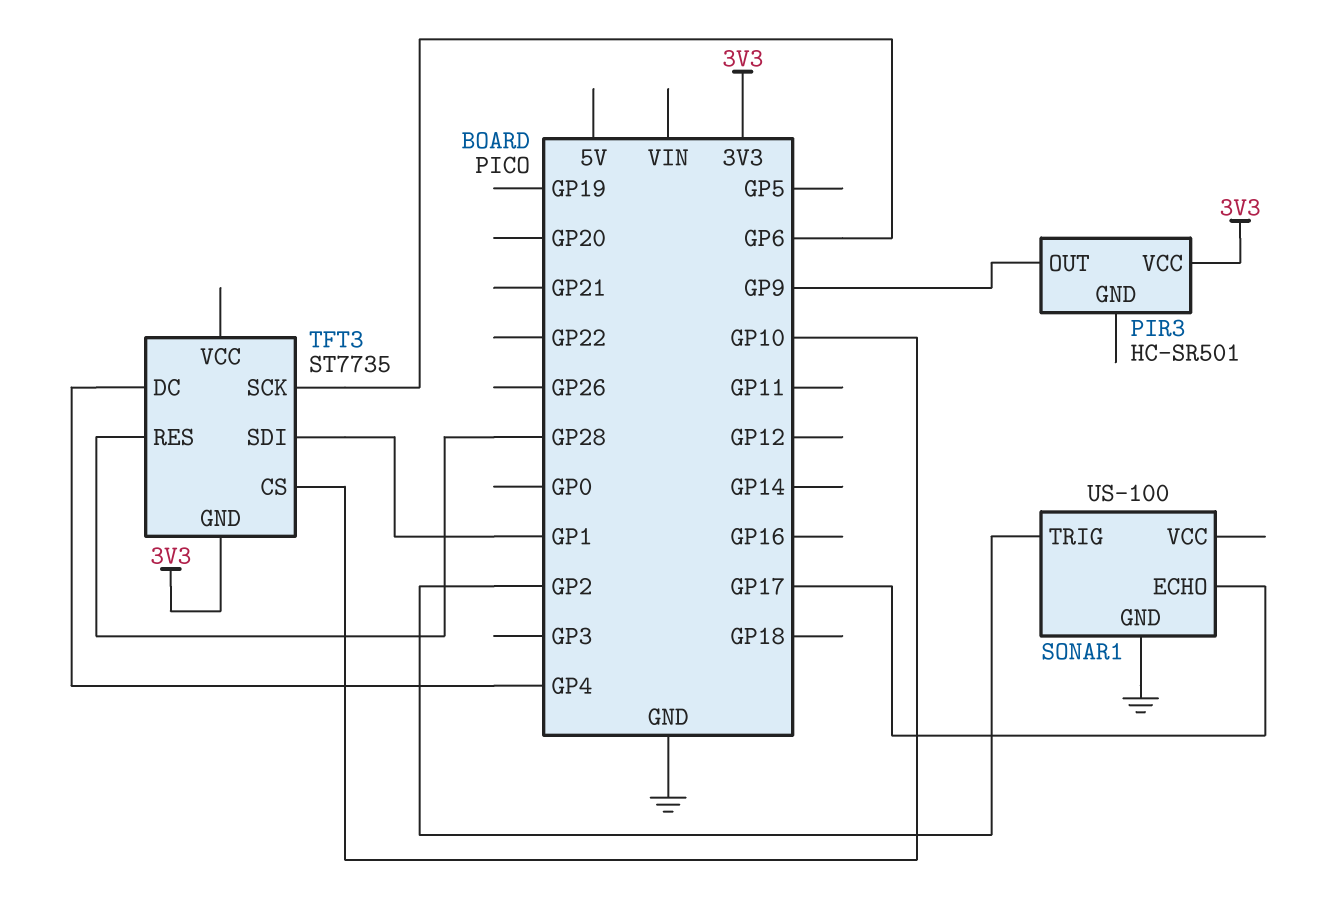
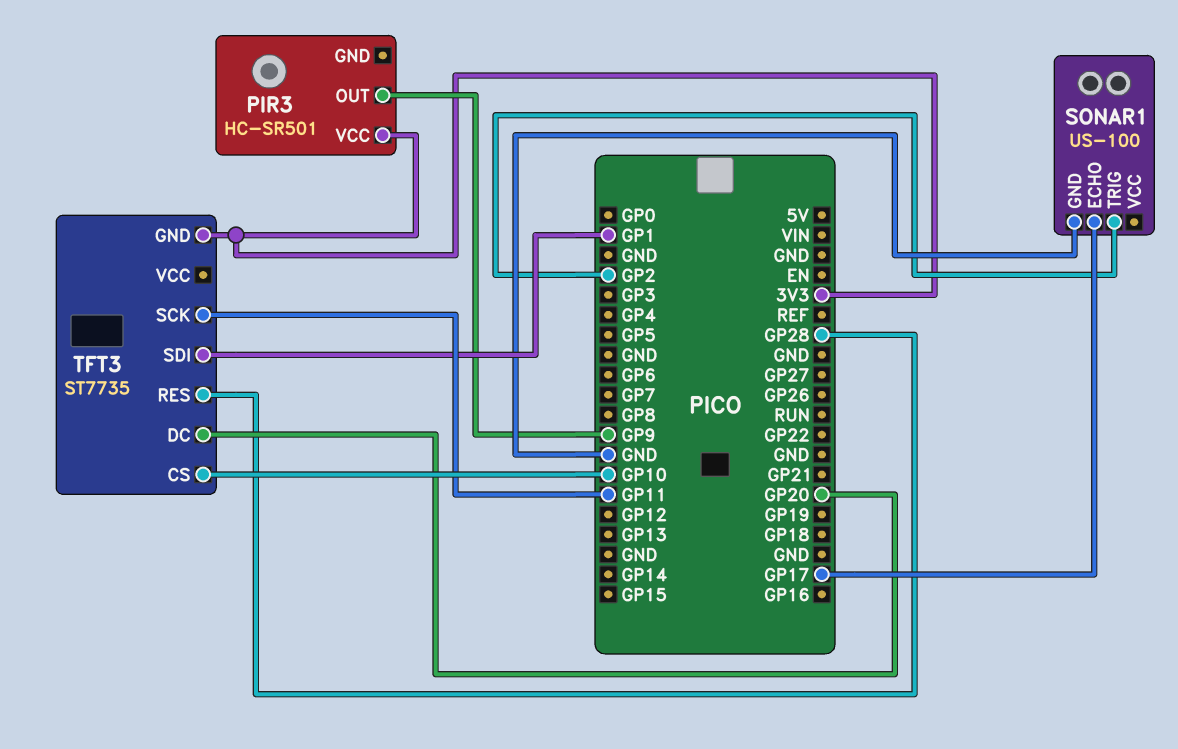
TFT3 pin DC: GP4 -> GP20
TFT3 pin SCK: GP6 -> GP11

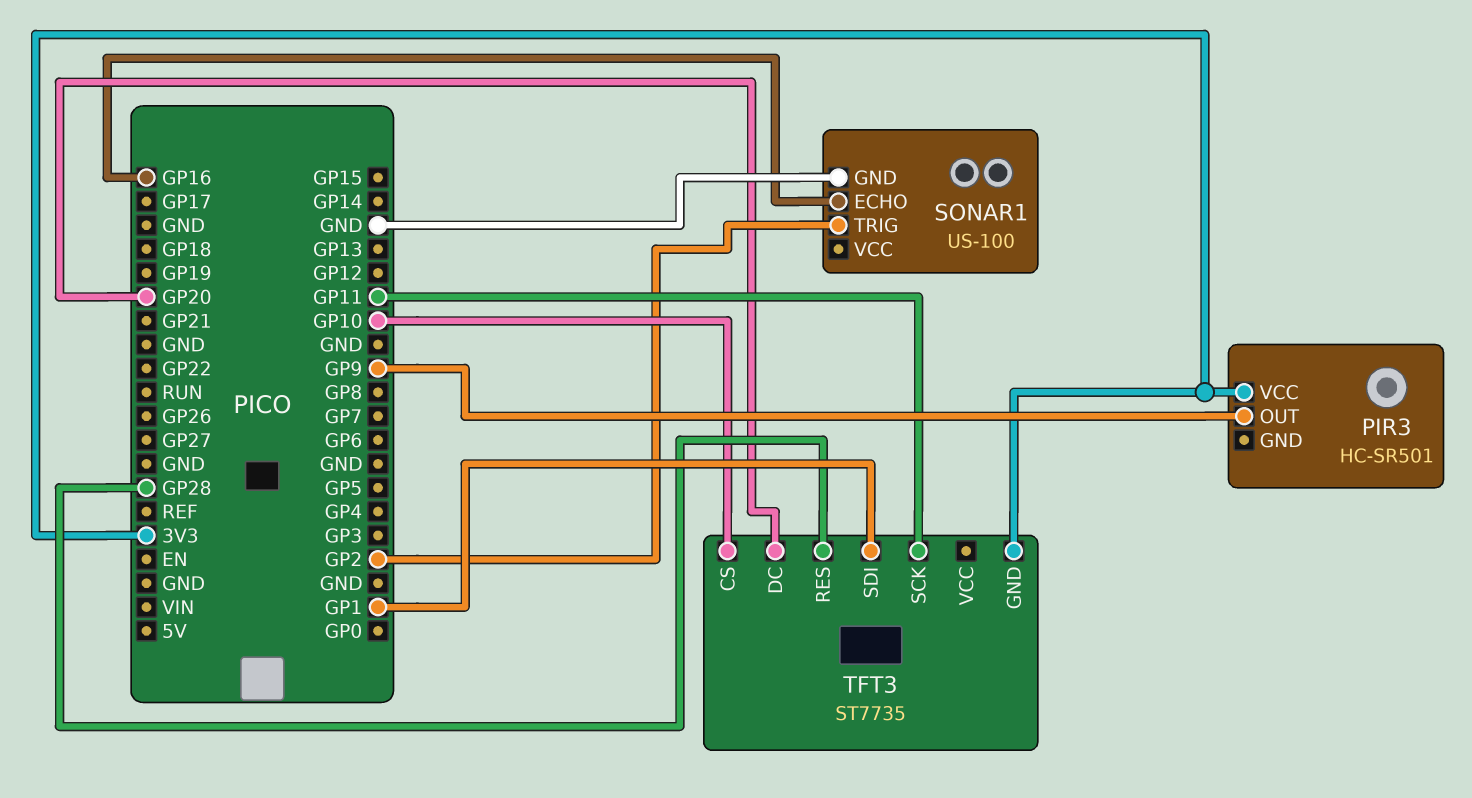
SONAR1 pin ECHO: GP17 -> GP16

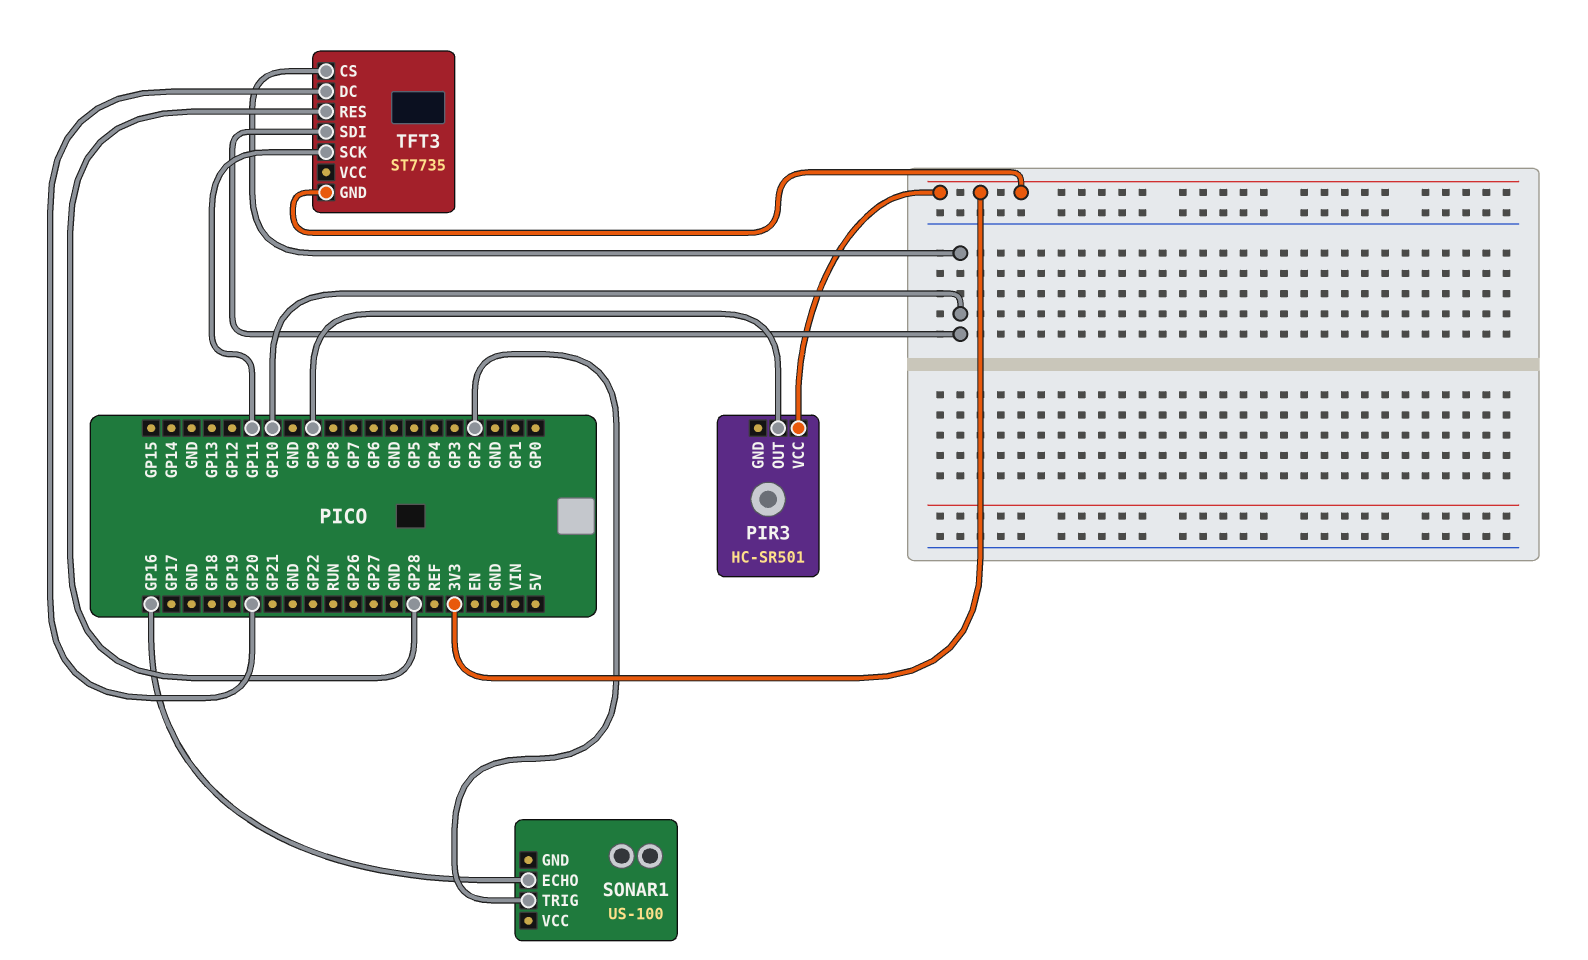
SONAR1 pin GND: GND -> none
TFT3 pin SDI: GP1 -> GP10

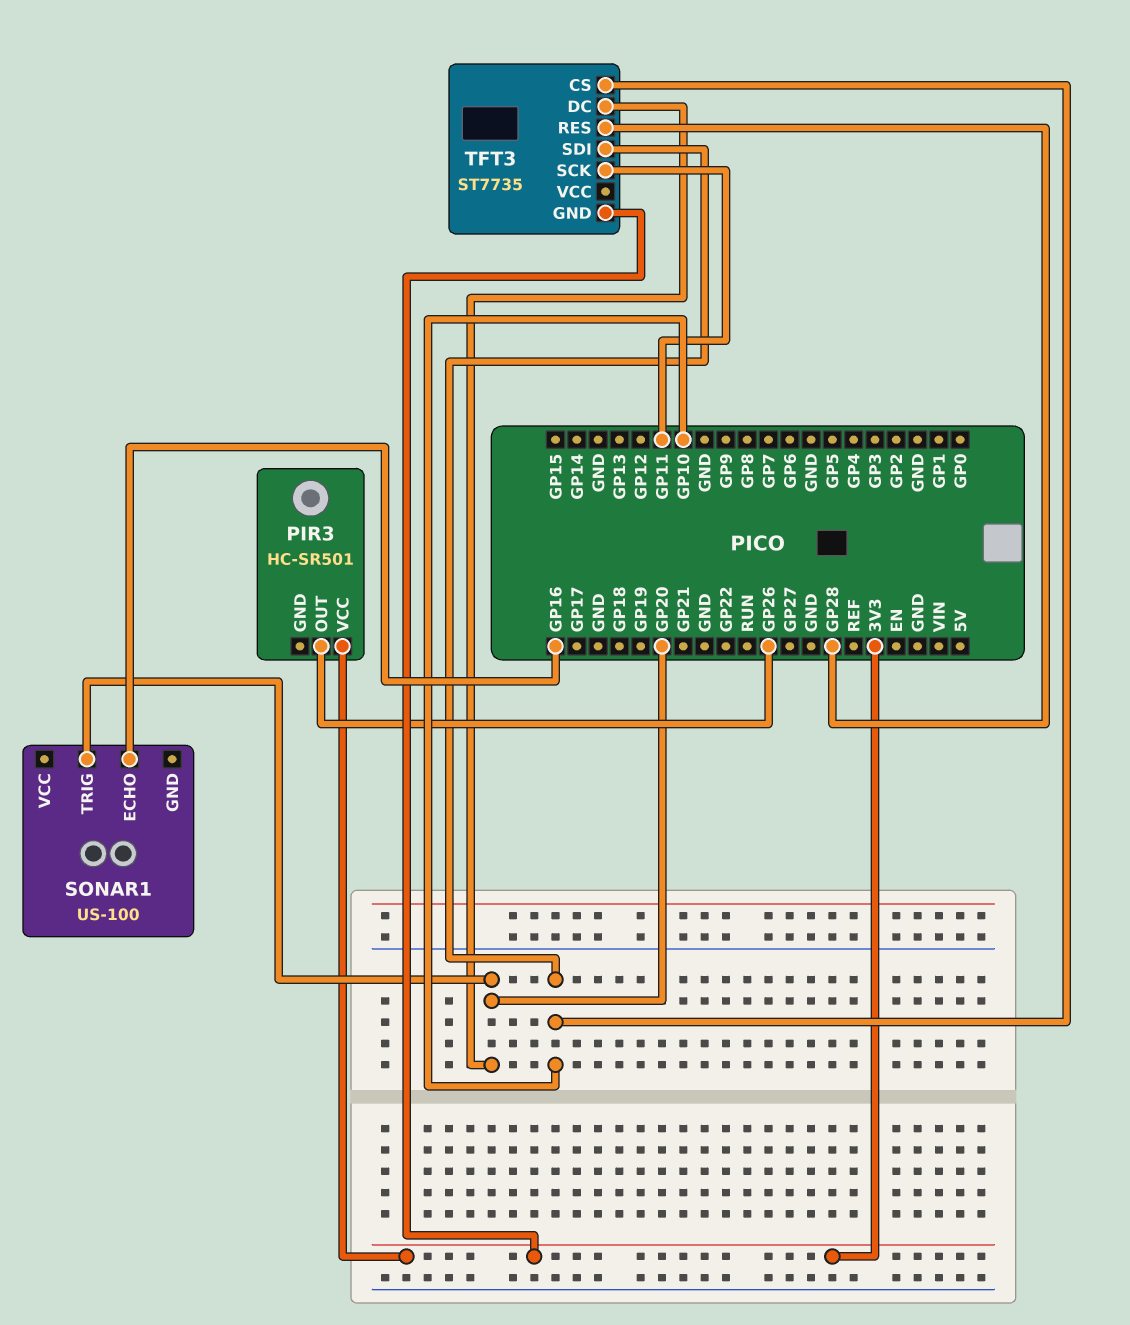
PIR3 pin OUT: GP9 -> GP26
SONAR1 pin TRIG: GP2 -> GP20

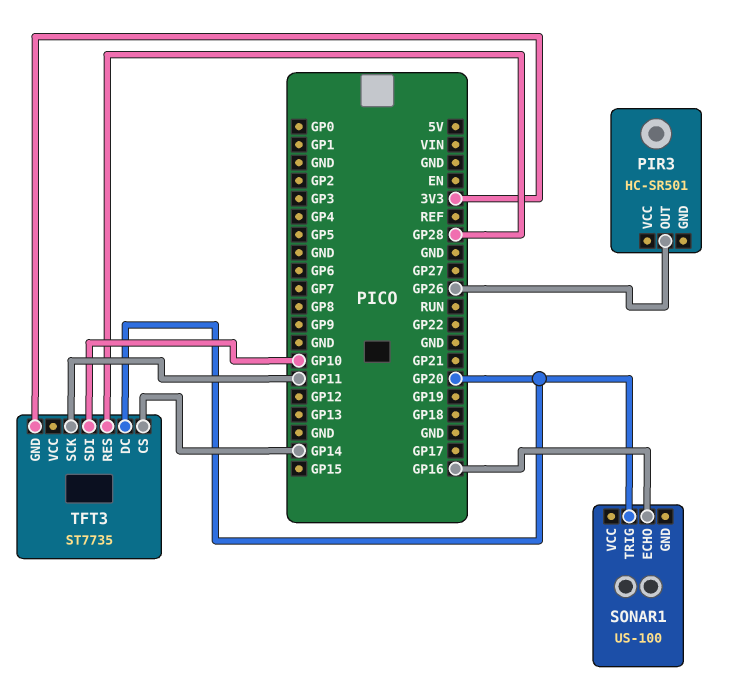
PIR3 pin VCC: 3V3 -> none
TFT3 pin CS: GP10 -> GP14

